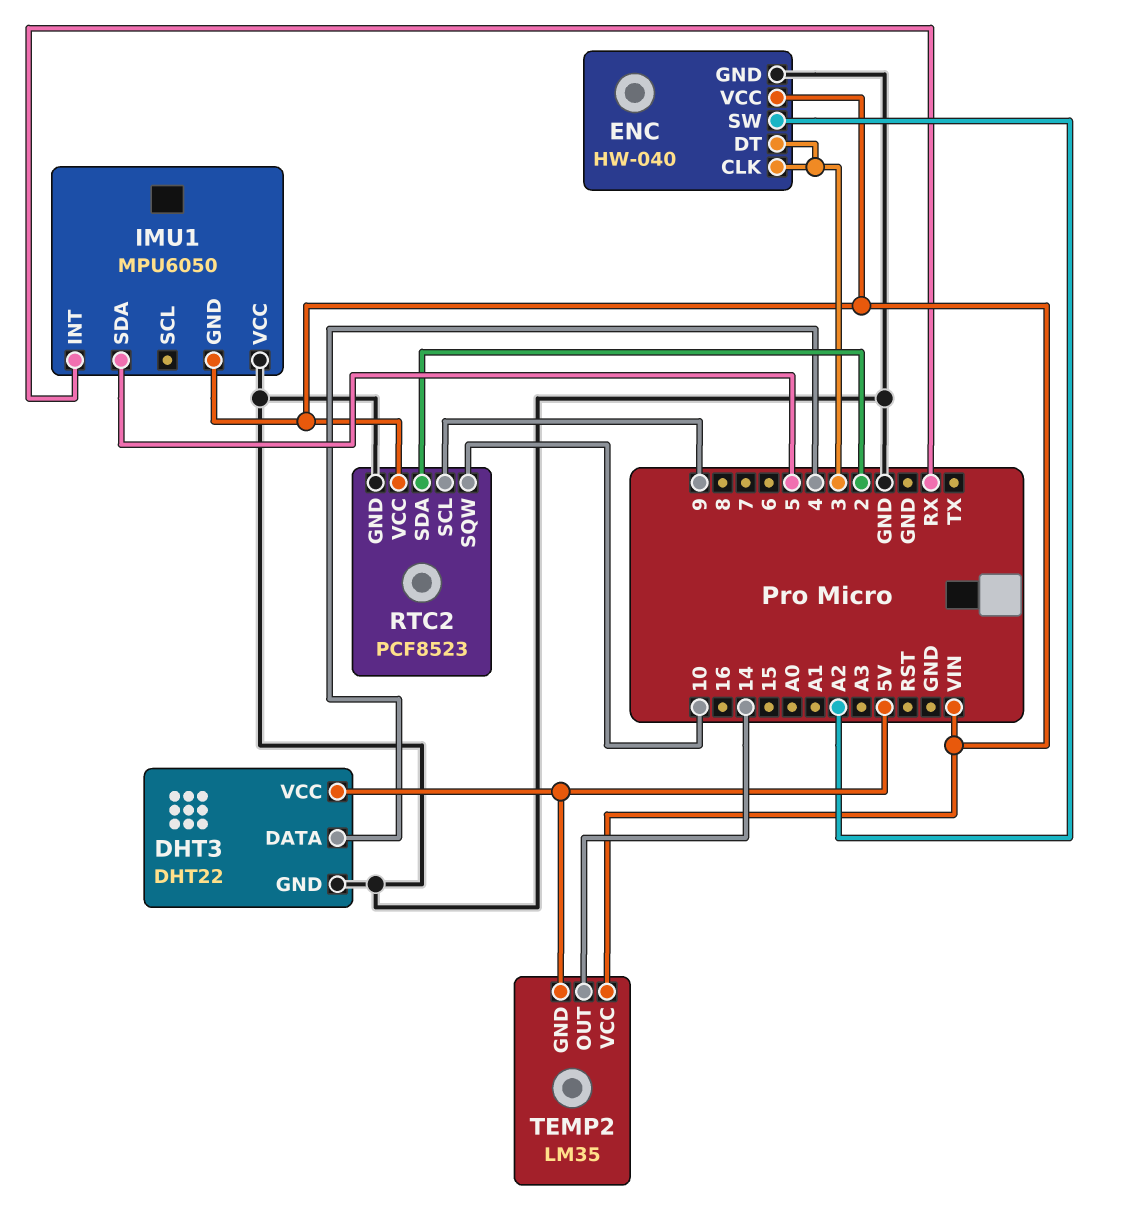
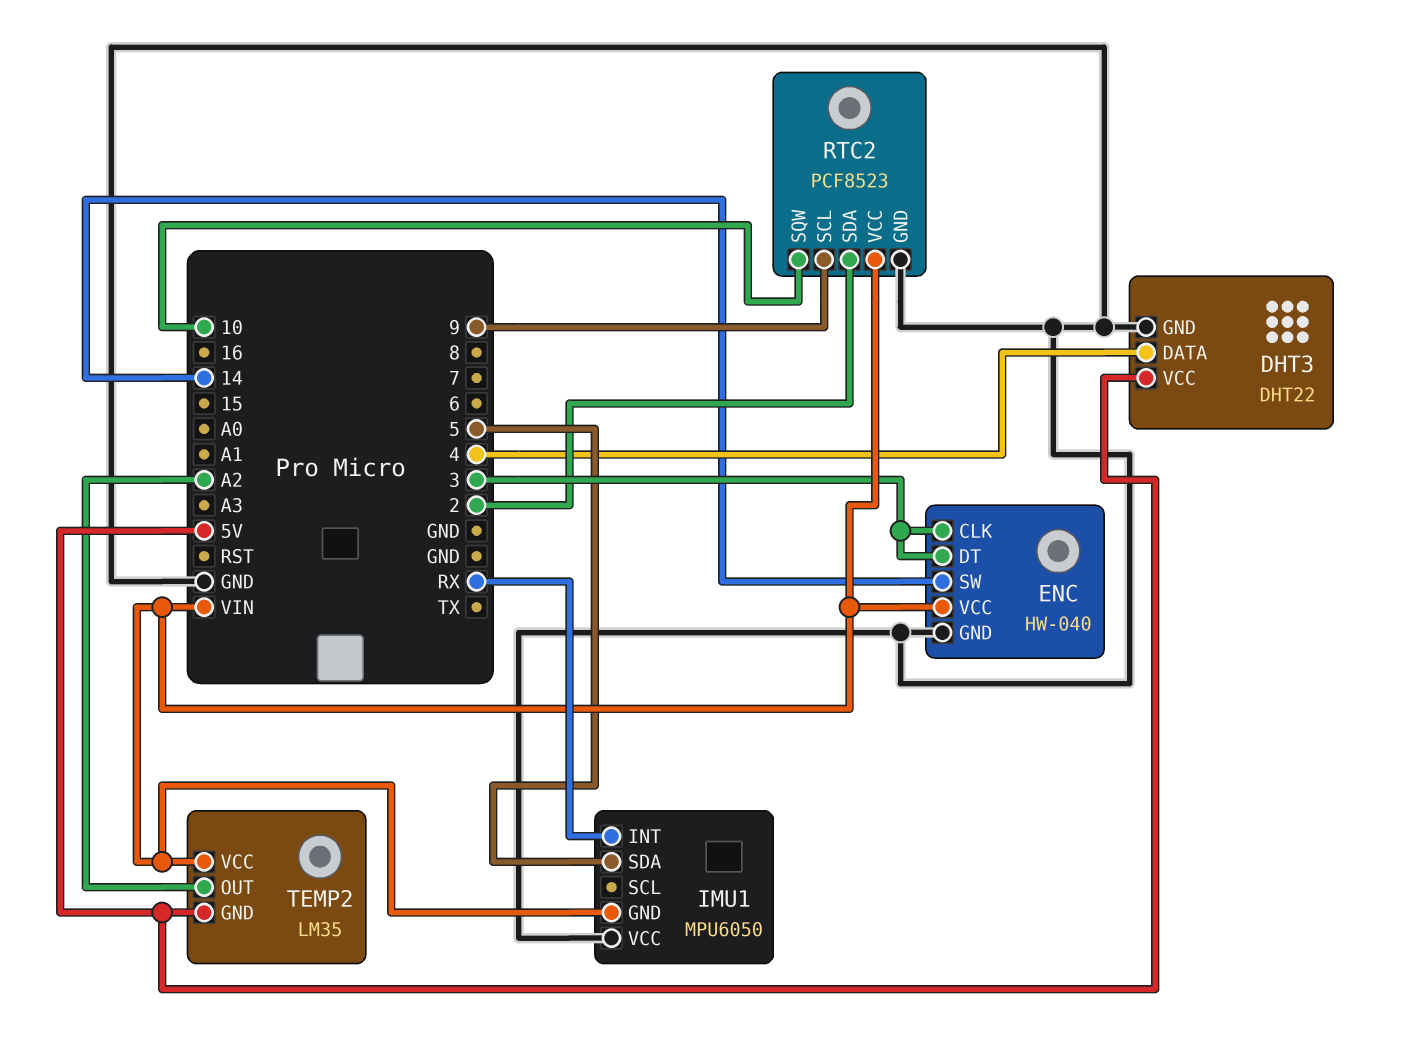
ENC pin SW: A2 -> 14
TEMP2 pin OUT: 14 -> A2

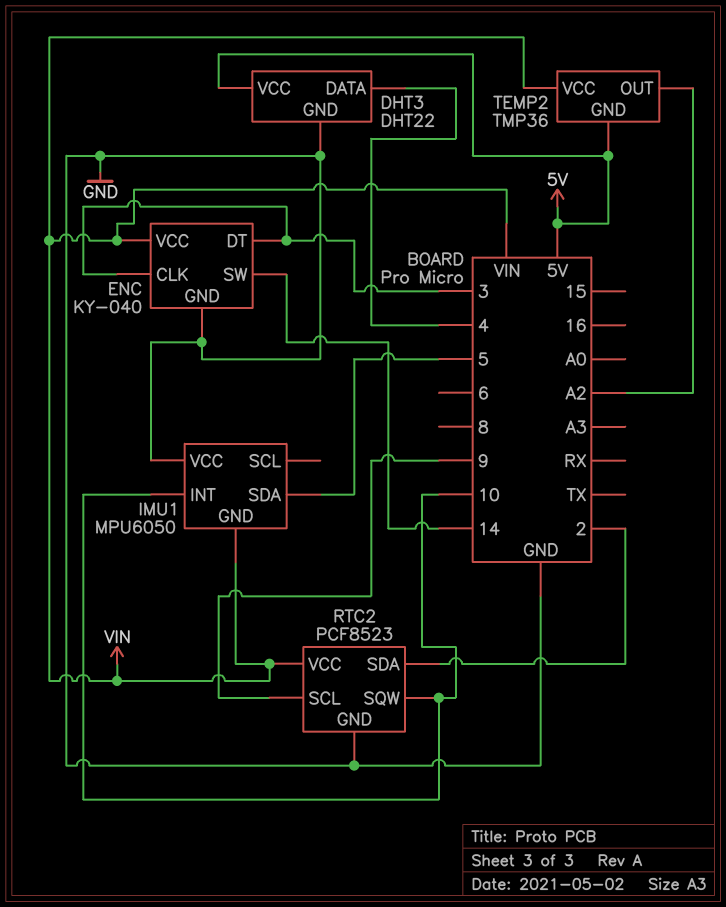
ENC: HW-040 -> KY-040
IMU1 pin INT: RX -> 10
TEMP2: LM35 -> TMP36

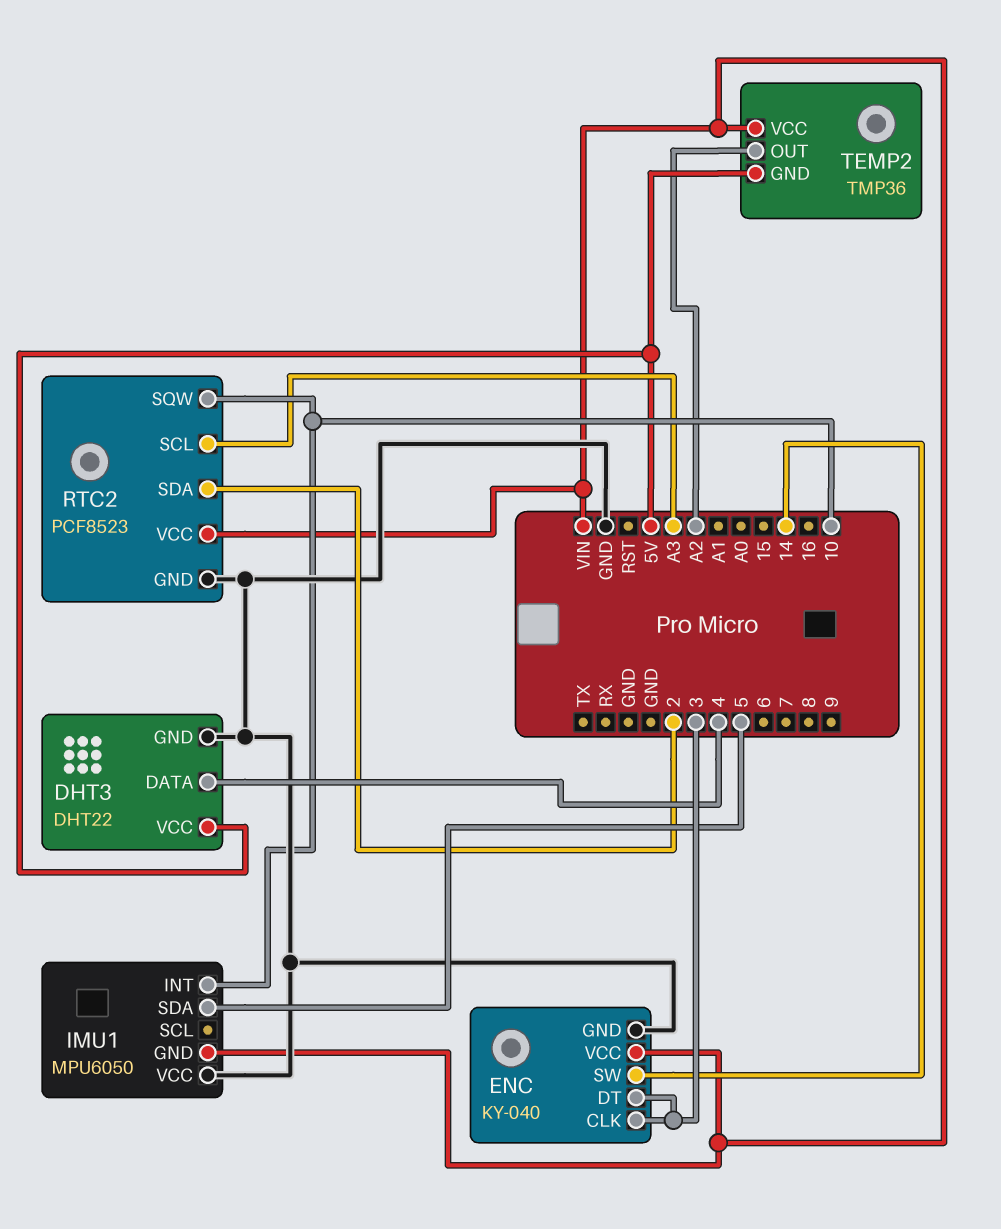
RTC2 pin SCL: 9 -> A3

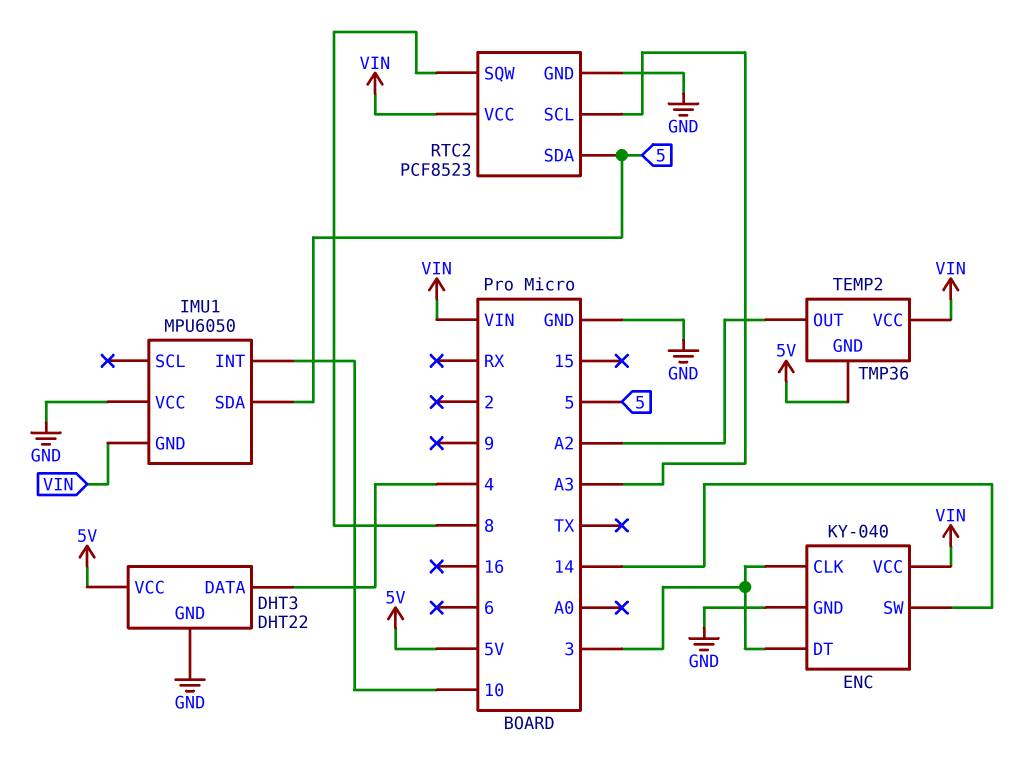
RTC2 pin SDA: 2 -> 5
RTC2 pin SQW: 10 -> 8

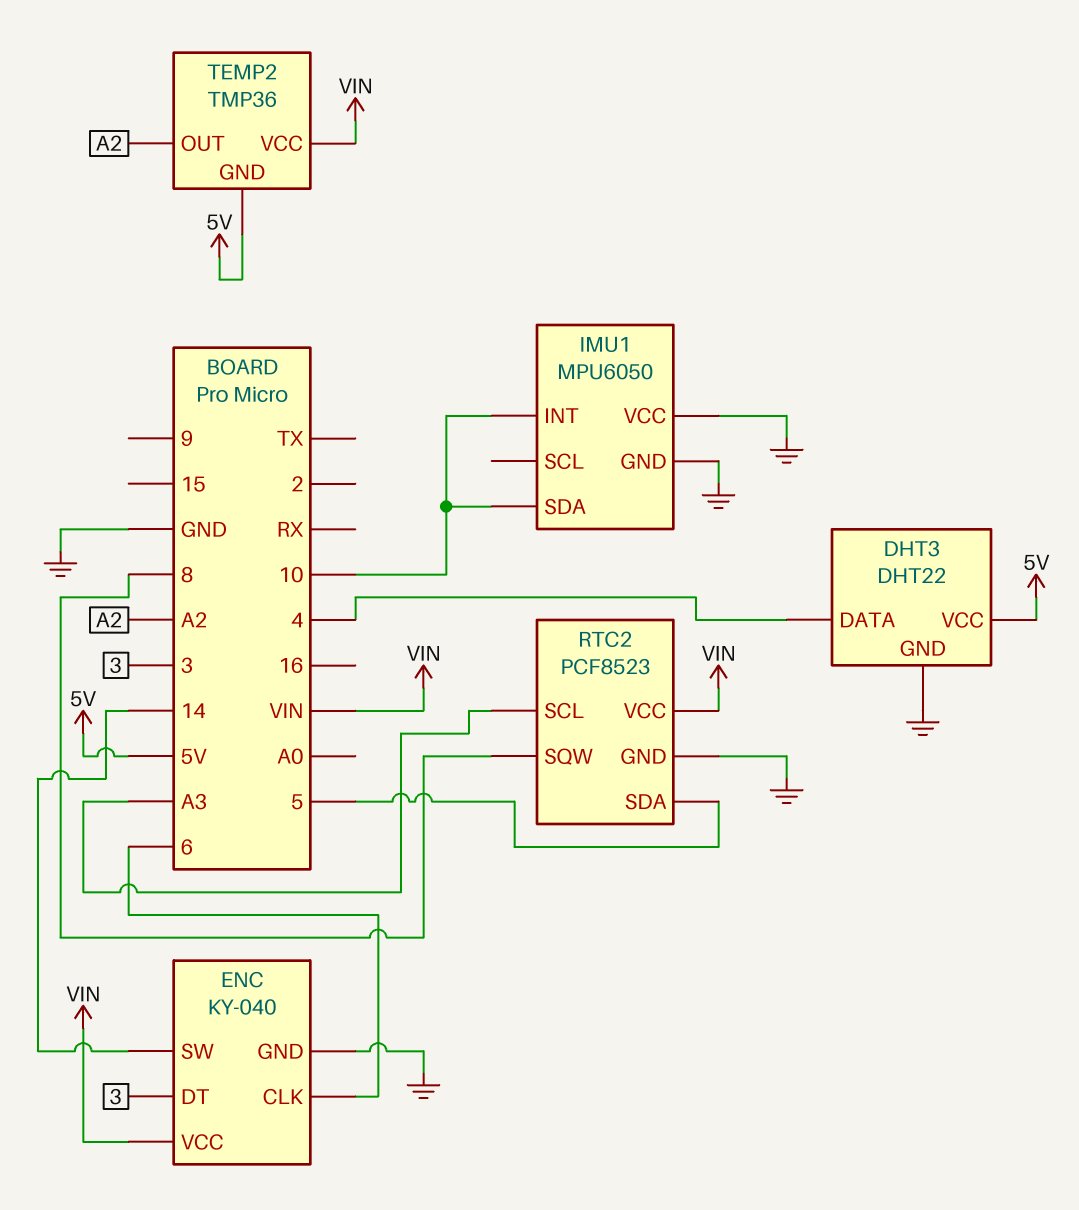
ENC pin CLK: 3 -> 6
IMU1 pin GND: VIN -> GND
IMU1 pin SDA: 5 -> 10

